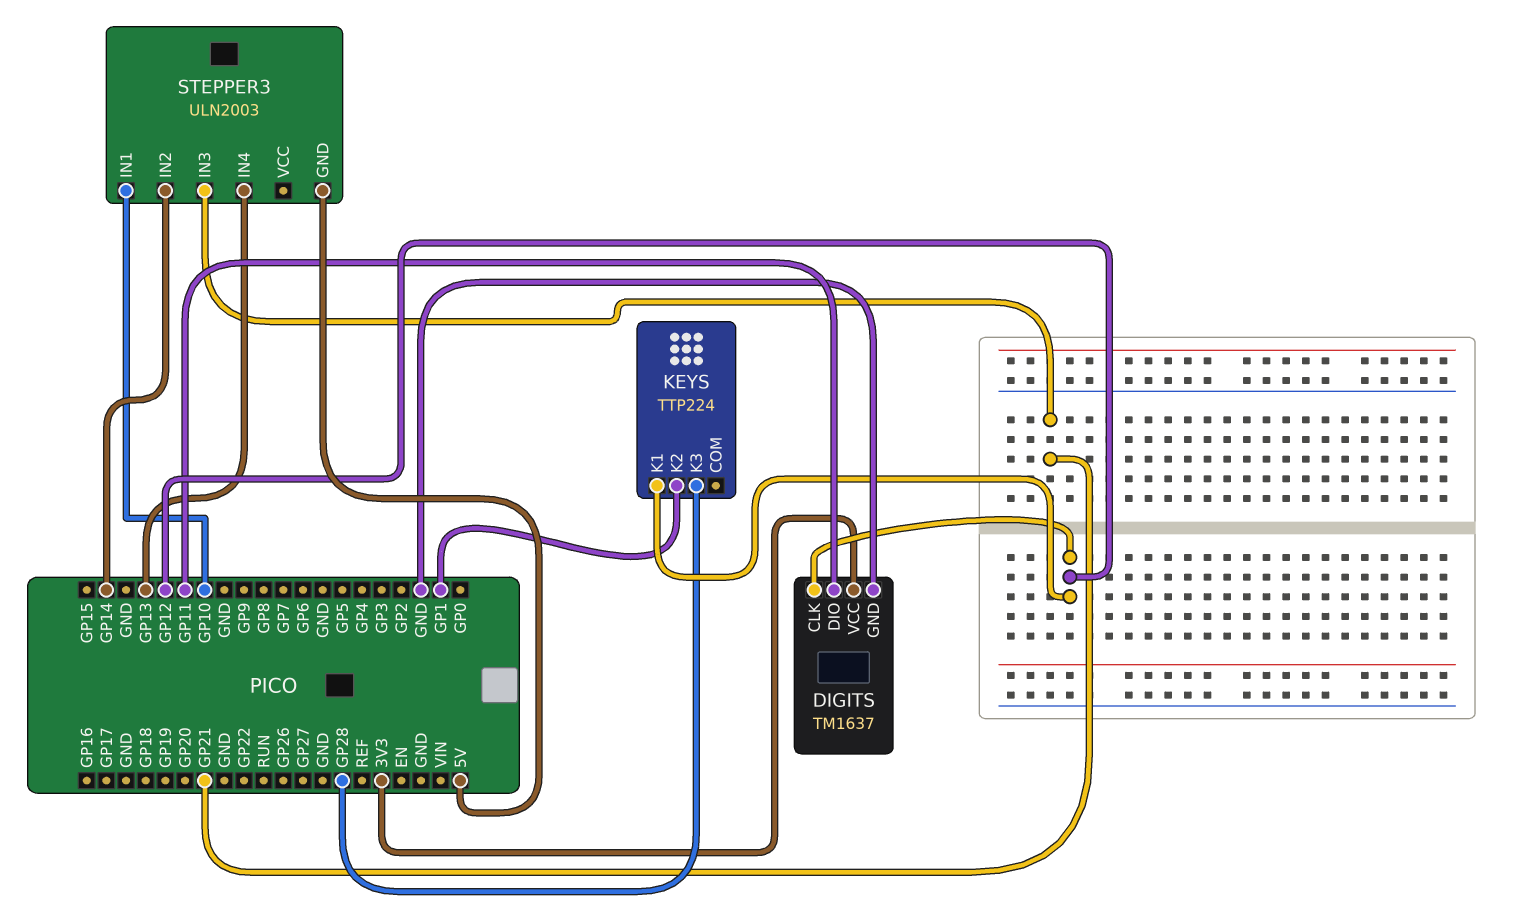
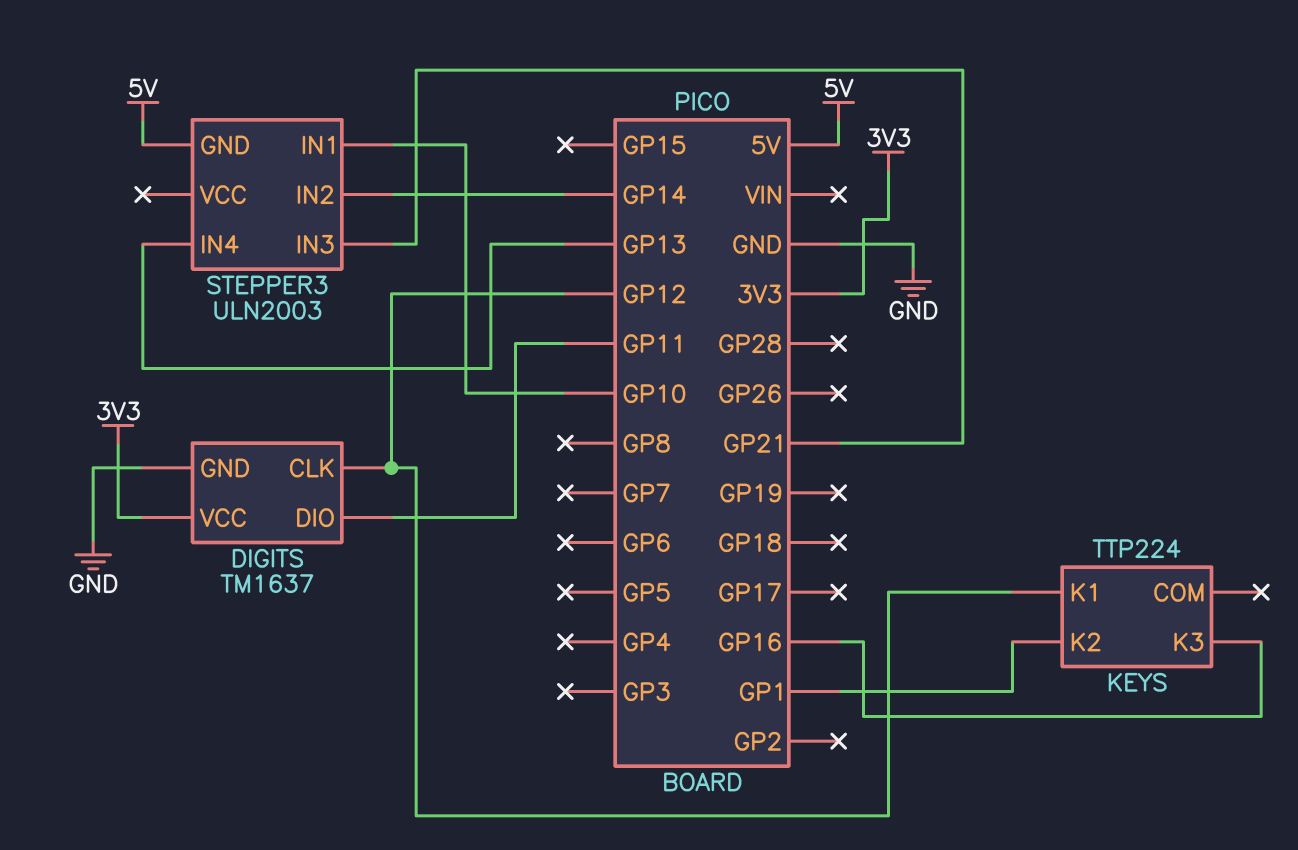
KEYS pin K3: GP28 -> GP16

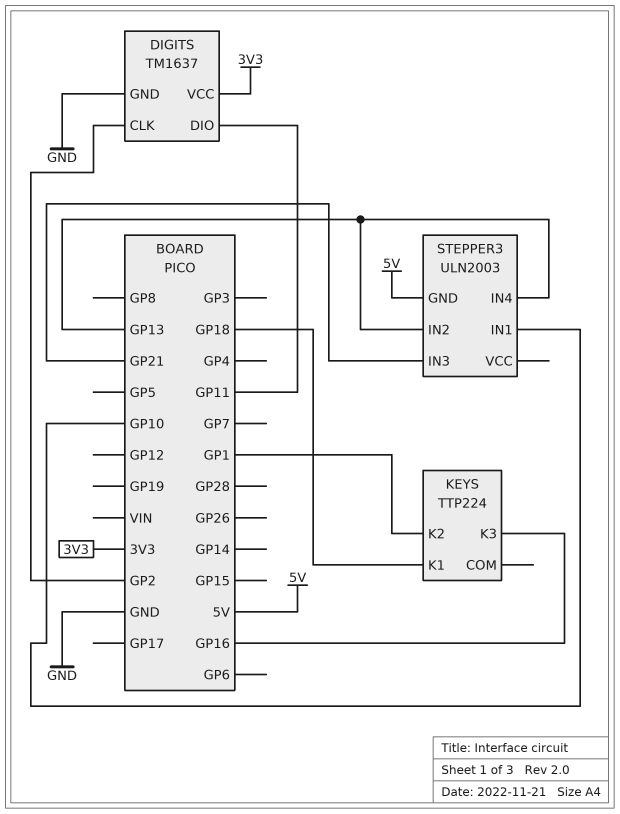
DIGITS pin CLK: GP12 -> GP2
KEYS pin K1: GP12 -> GP18
STEPPER3 pin IN2: GP14 -> GP13

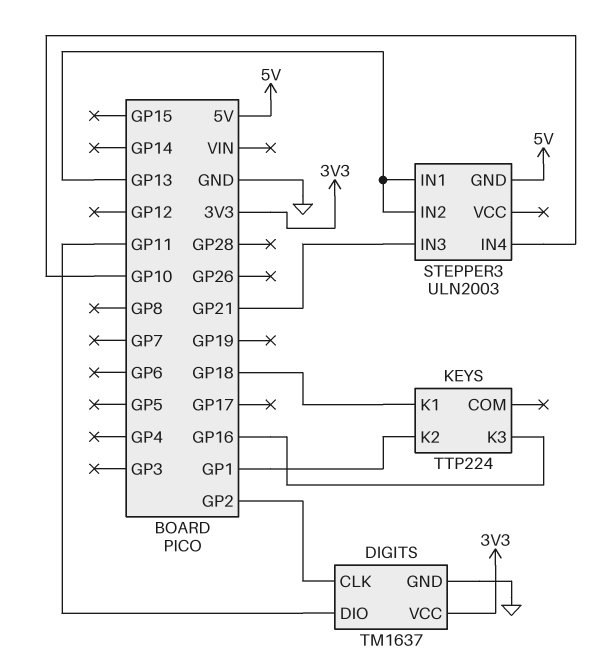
STEPPER3 pin IN1: GP10 -> GP13
STEPPER3 pin IN4: GP13 -> GP10

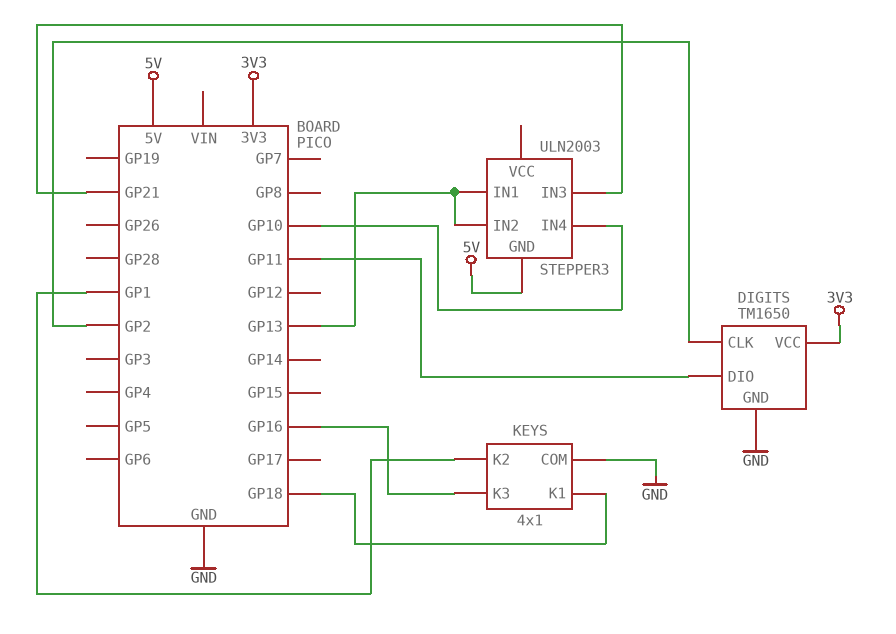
DIGITS: TM1637 -> TM1650
KEYS: TTP224 -> 4x1
KEYS pin COM: none -> GND

